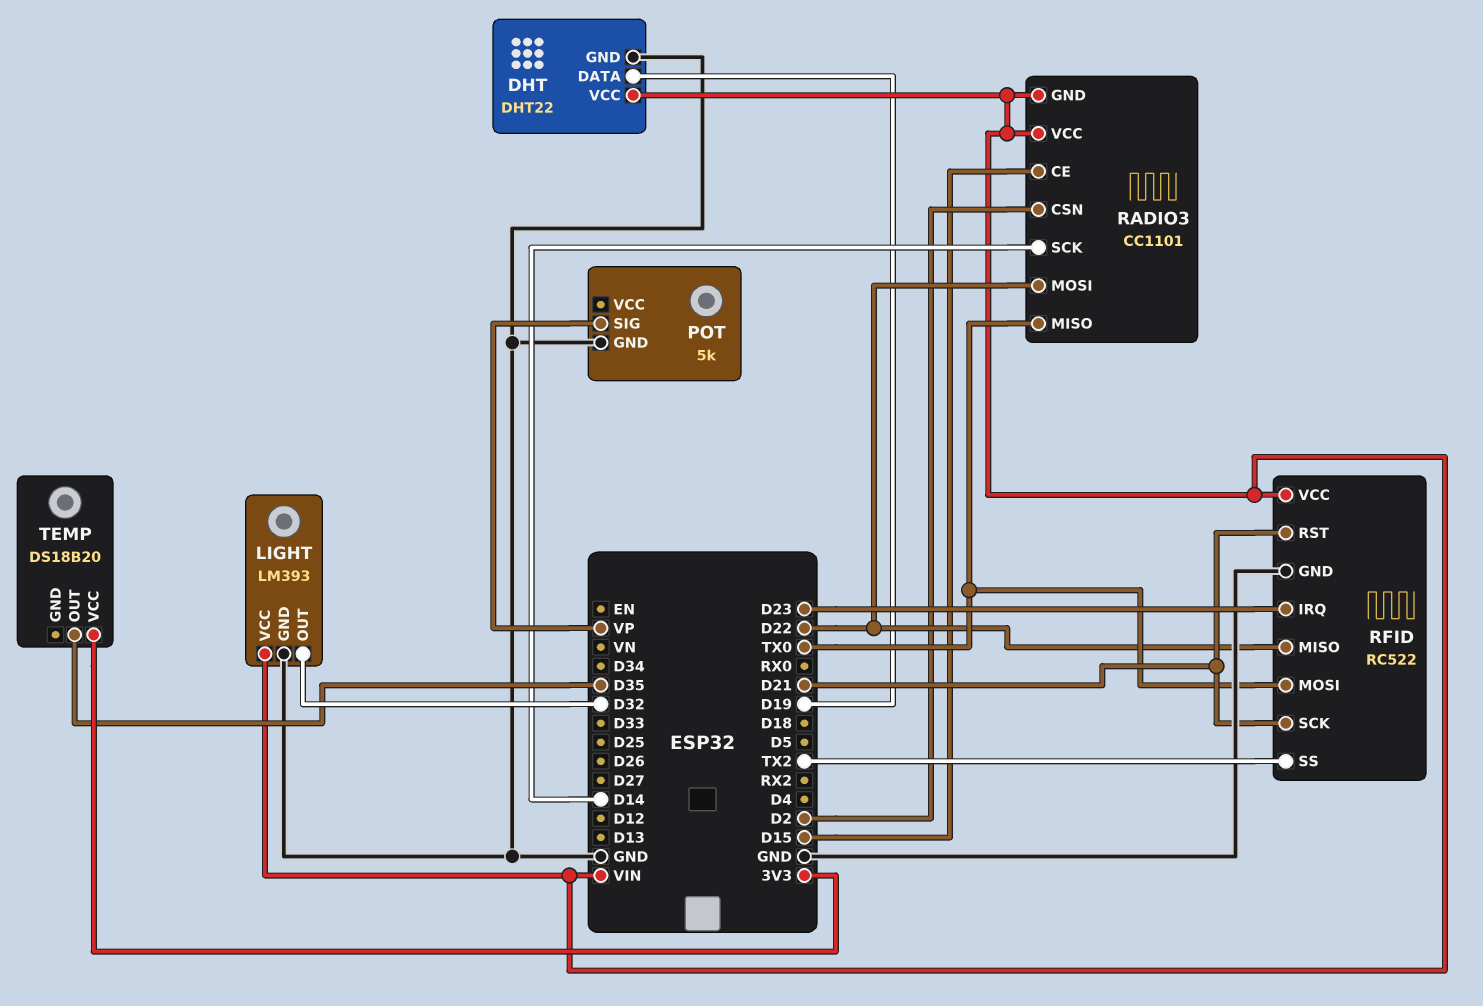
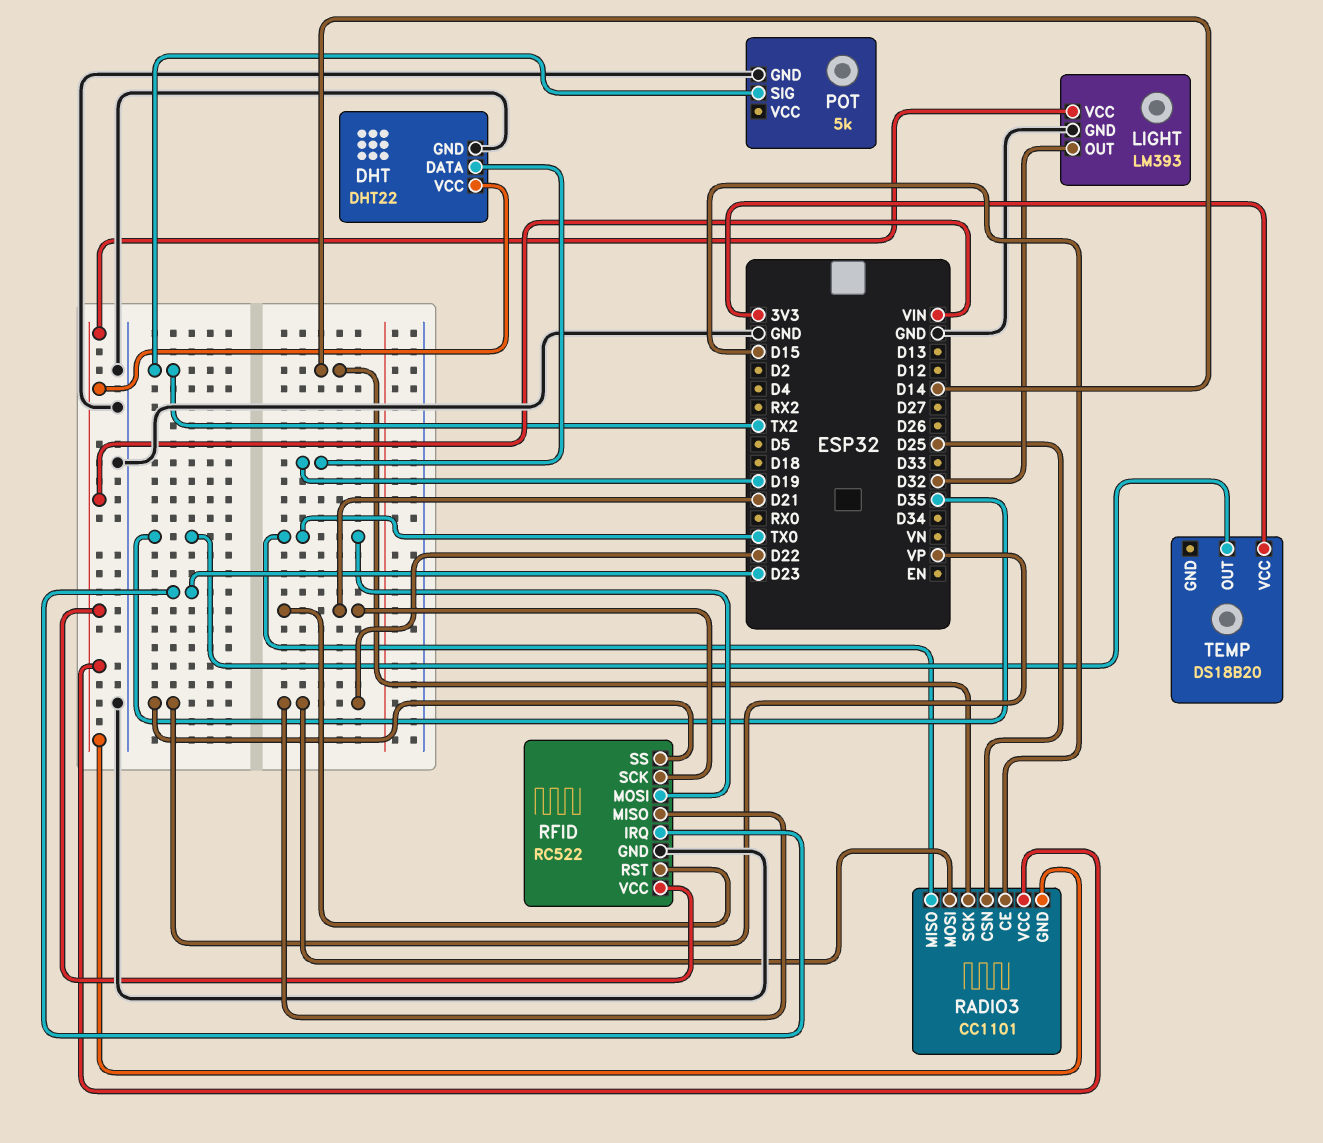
POT pin SIG: VP -> TX2
RADIO3 pin CSN: D2 -> D25
RFID pin SS: TX2 -> VP

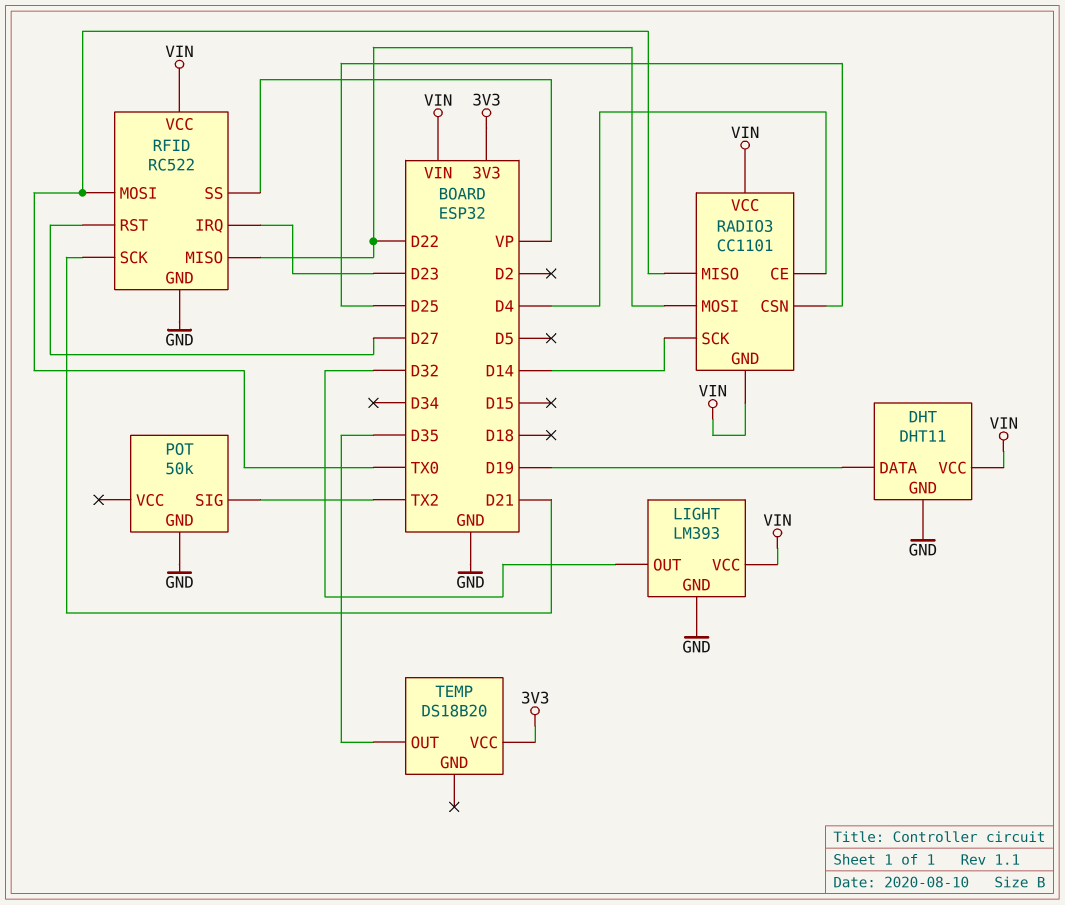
DHT: DHT22 -> DHT11
POT: 5k -> 50k
RADIO3 pin CE: D15 -> D4
RFID pin RST: D21 -> D27

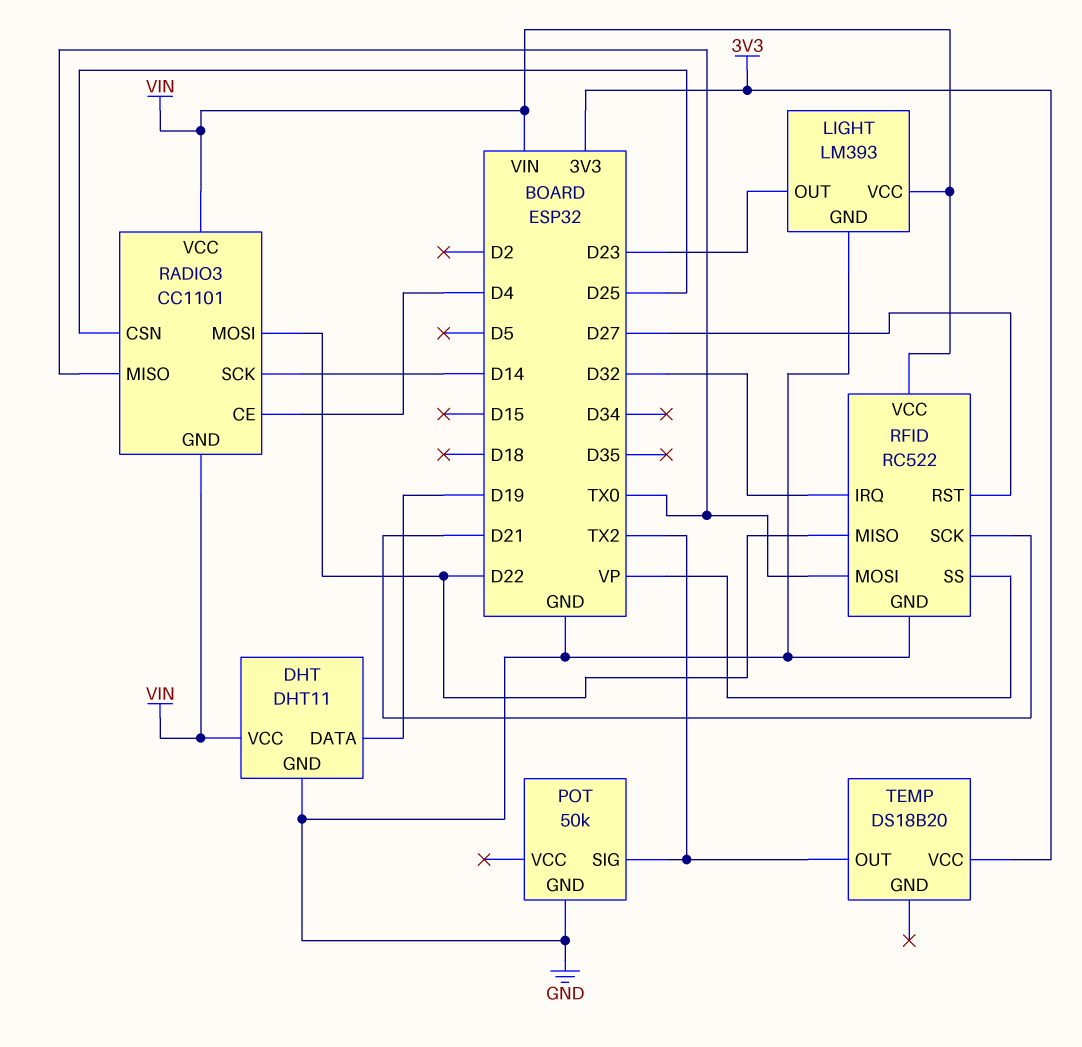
LIGHT pin OUT: D32 -> D23
RFID pin IRQ: D23 -> D32
TEMP pin OUT: D35 -> TX2

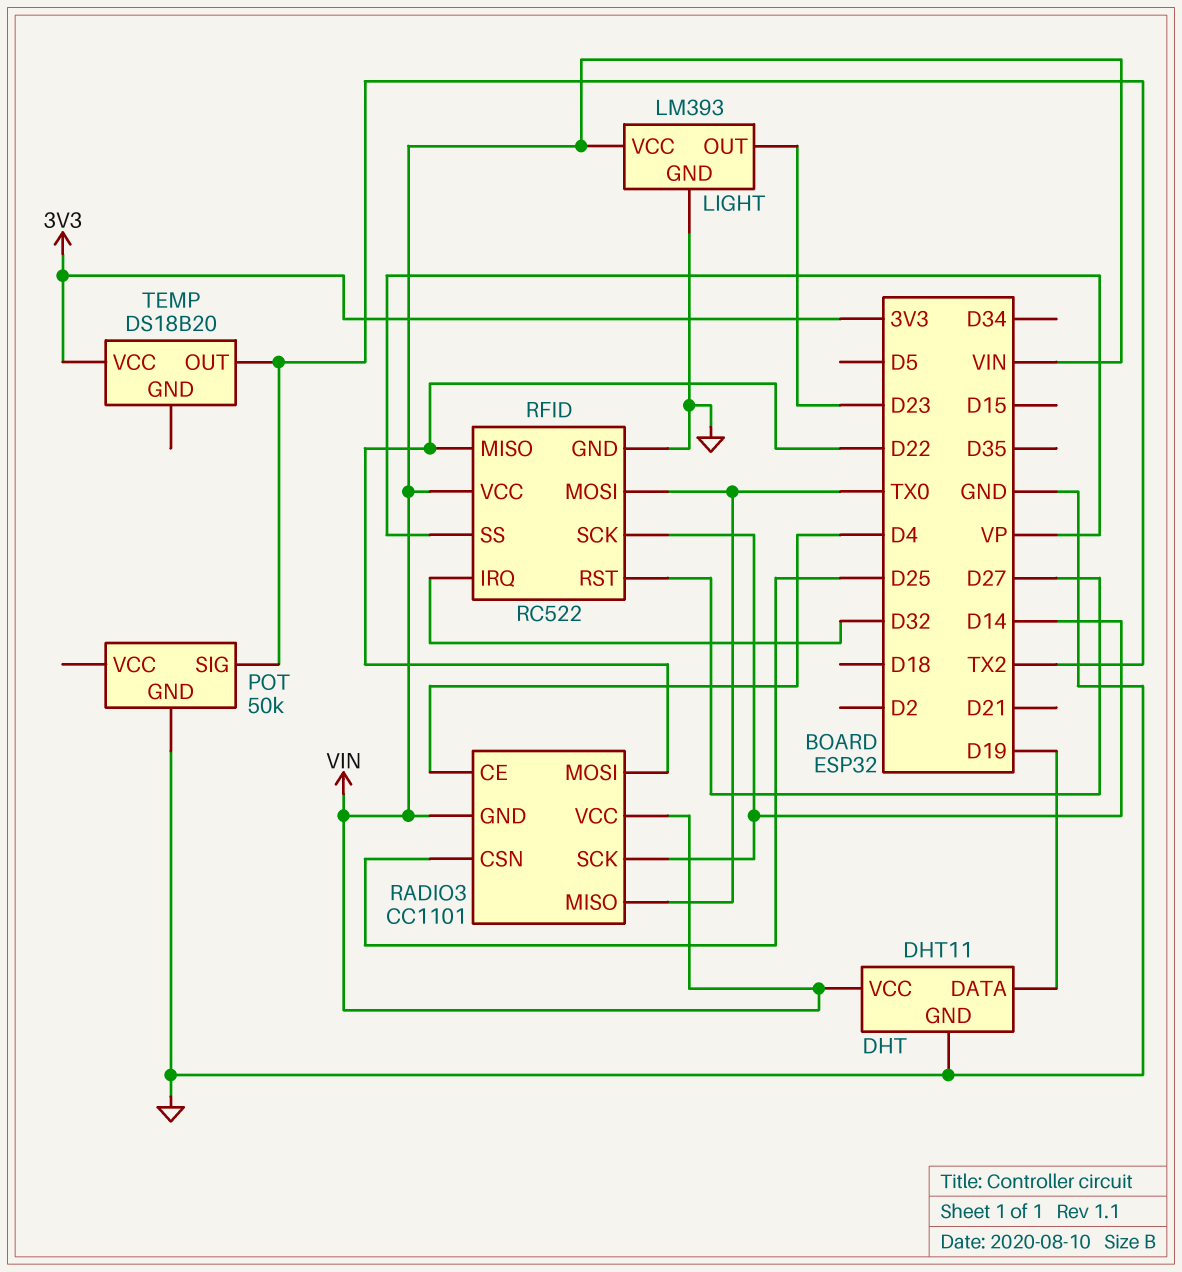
RFID pin SCK: D21 -> D14

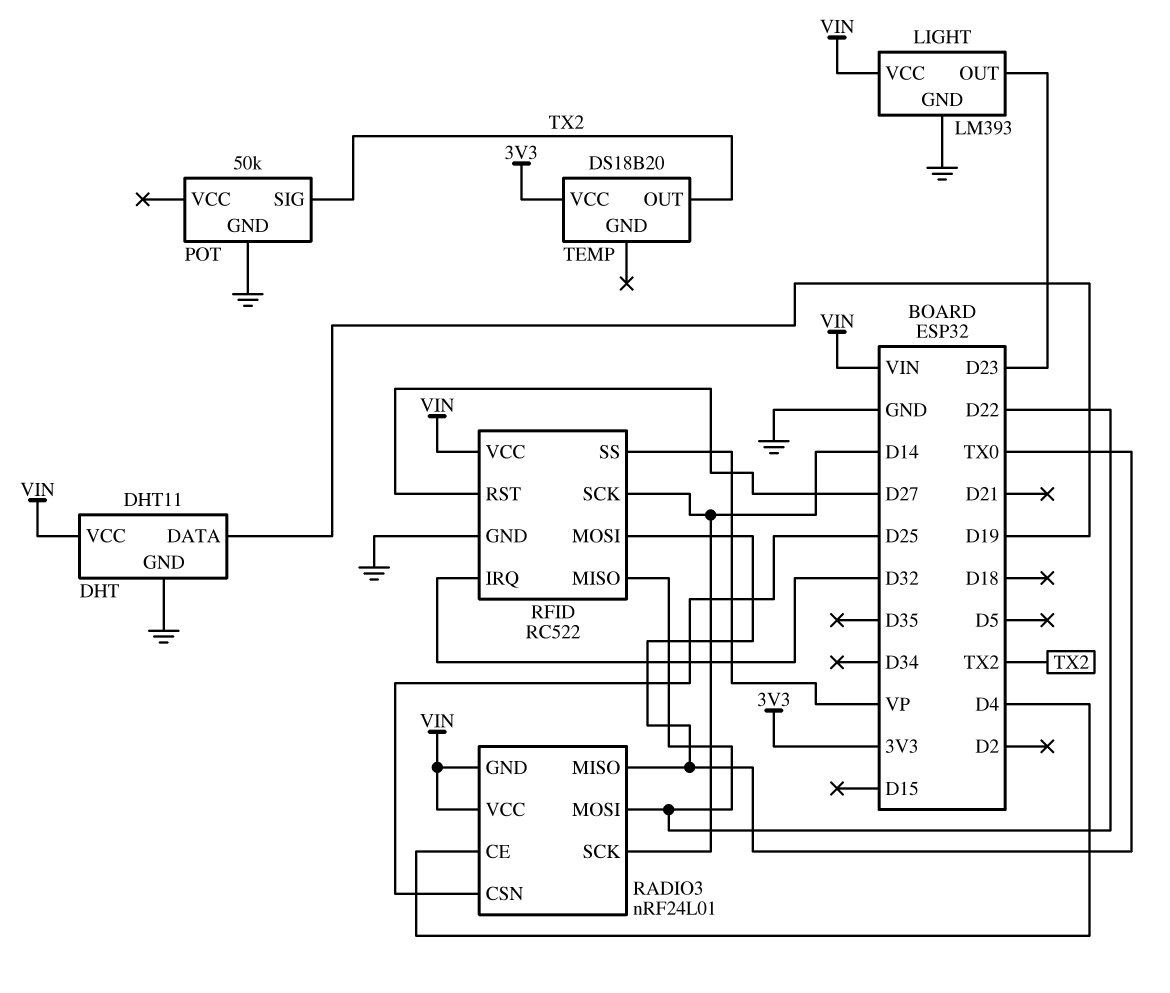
RADIO3: CC1101 -> nRF24L01

